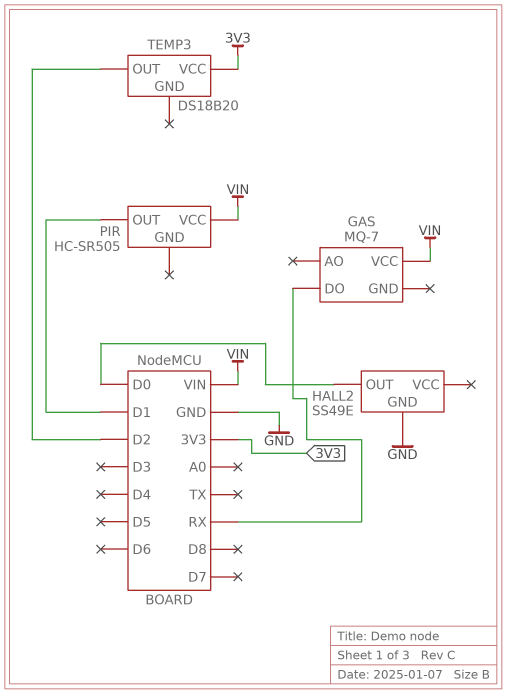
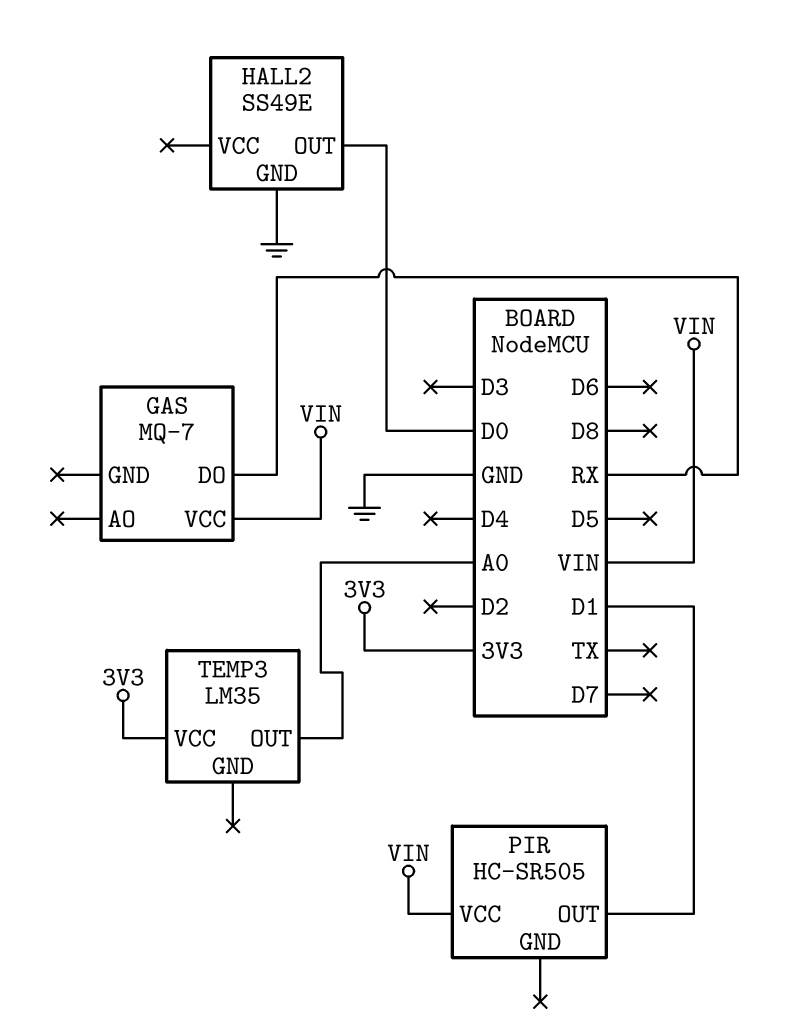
TEMP3: DS18B20 -> LM35
TEMP3 pin OUT: D2 -> A0

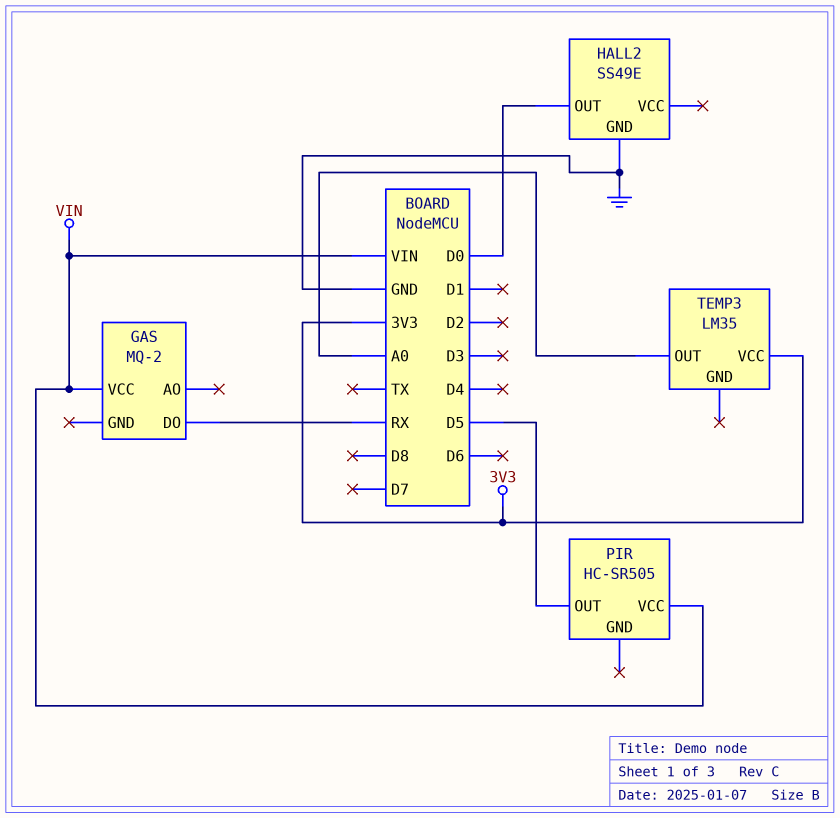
GAS: MQ-7 -> MQ-2
PIR pin OUT: D1 -> D5

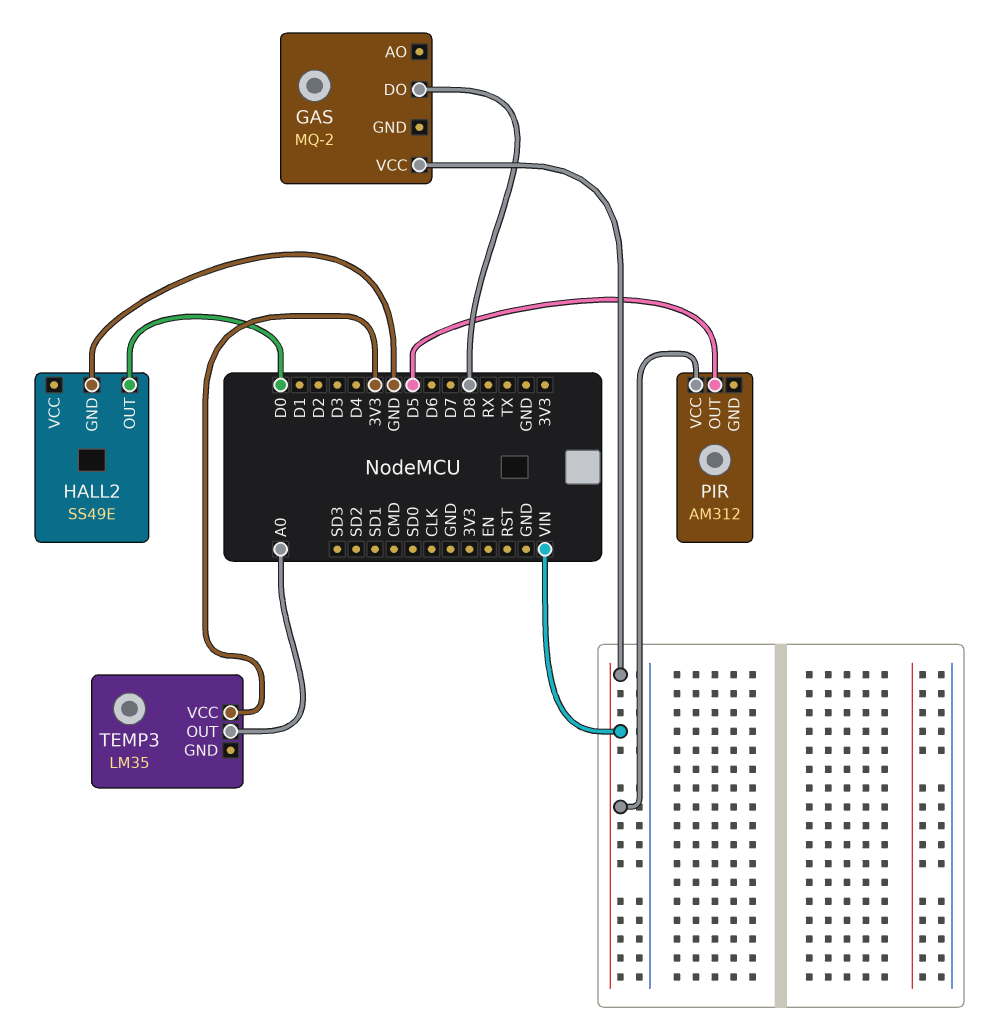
GAS pin DO: RX -> D8
PIR: HC-SR505 -> AM312

